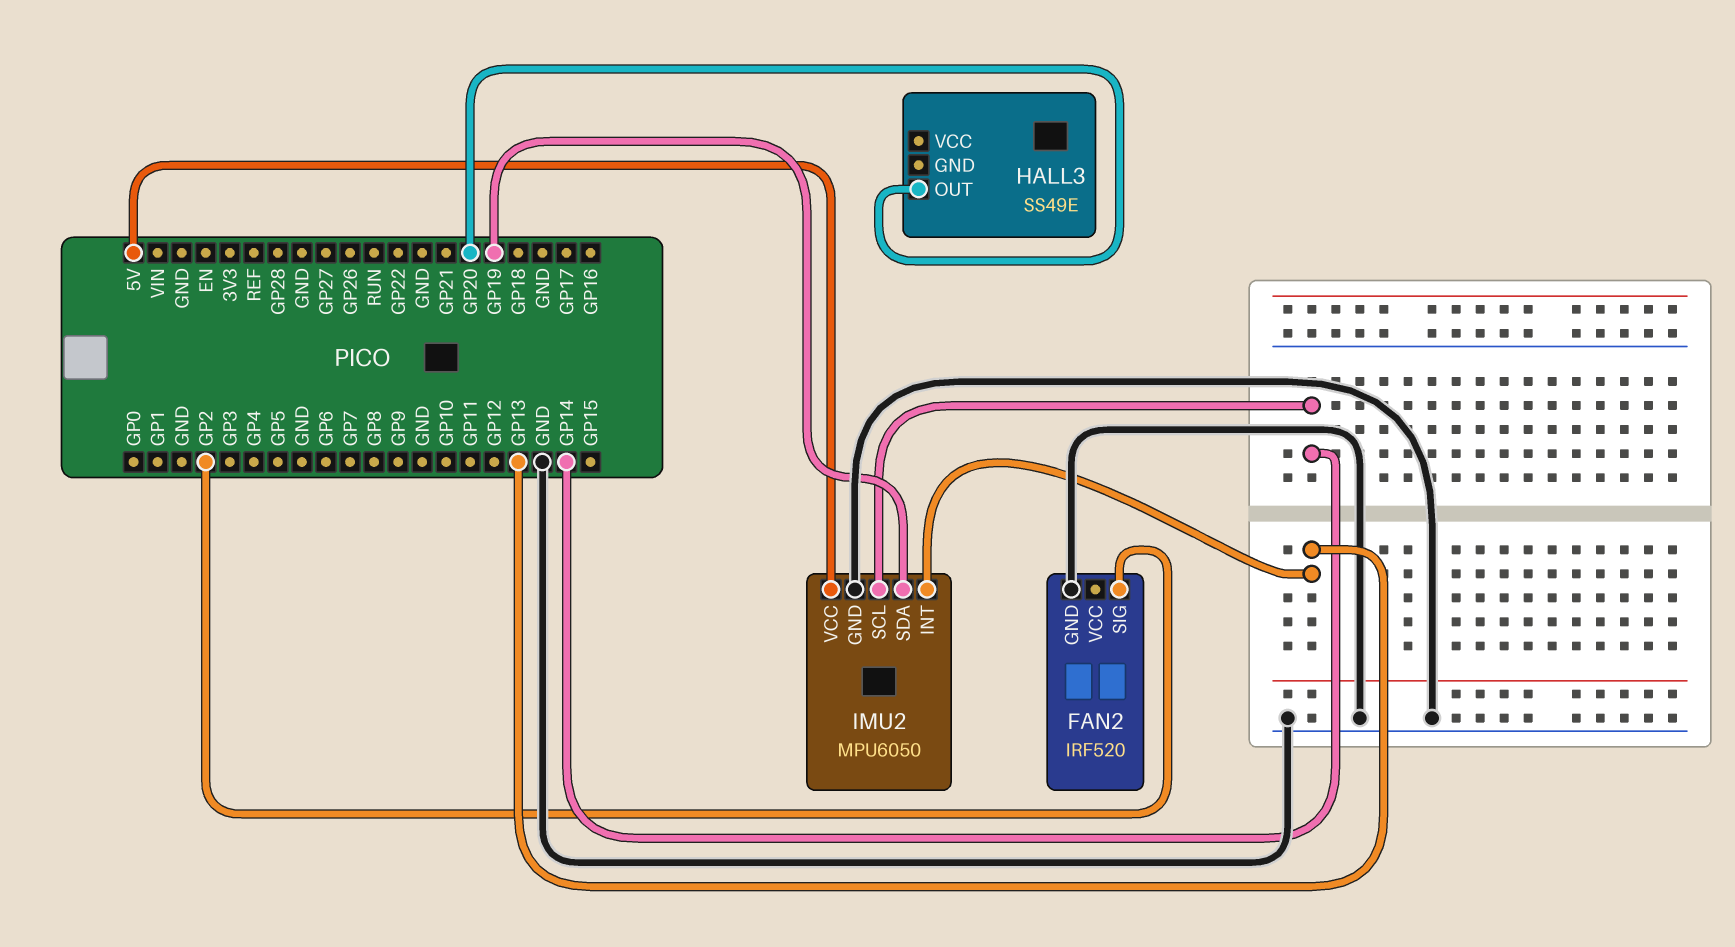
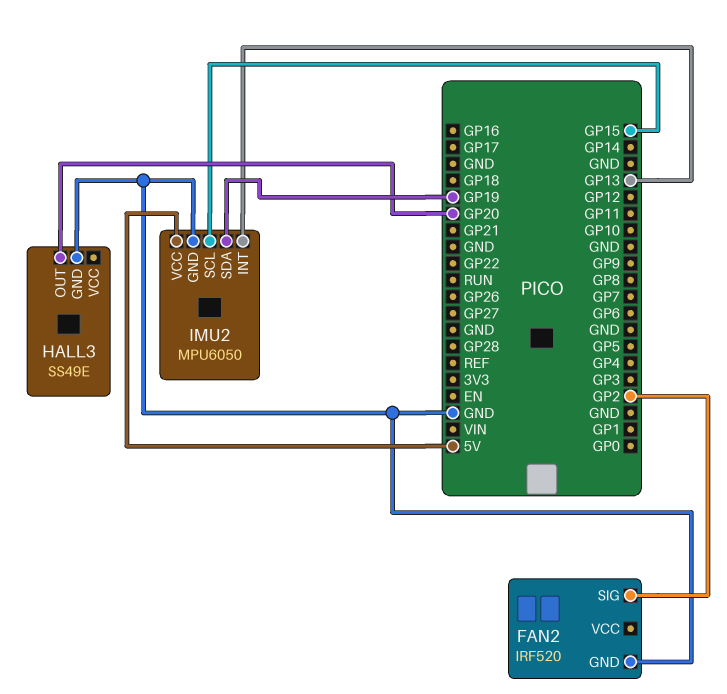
HALL3 pin GND: none -> GND
IMU2 pin SCL: GP14 -> GP15

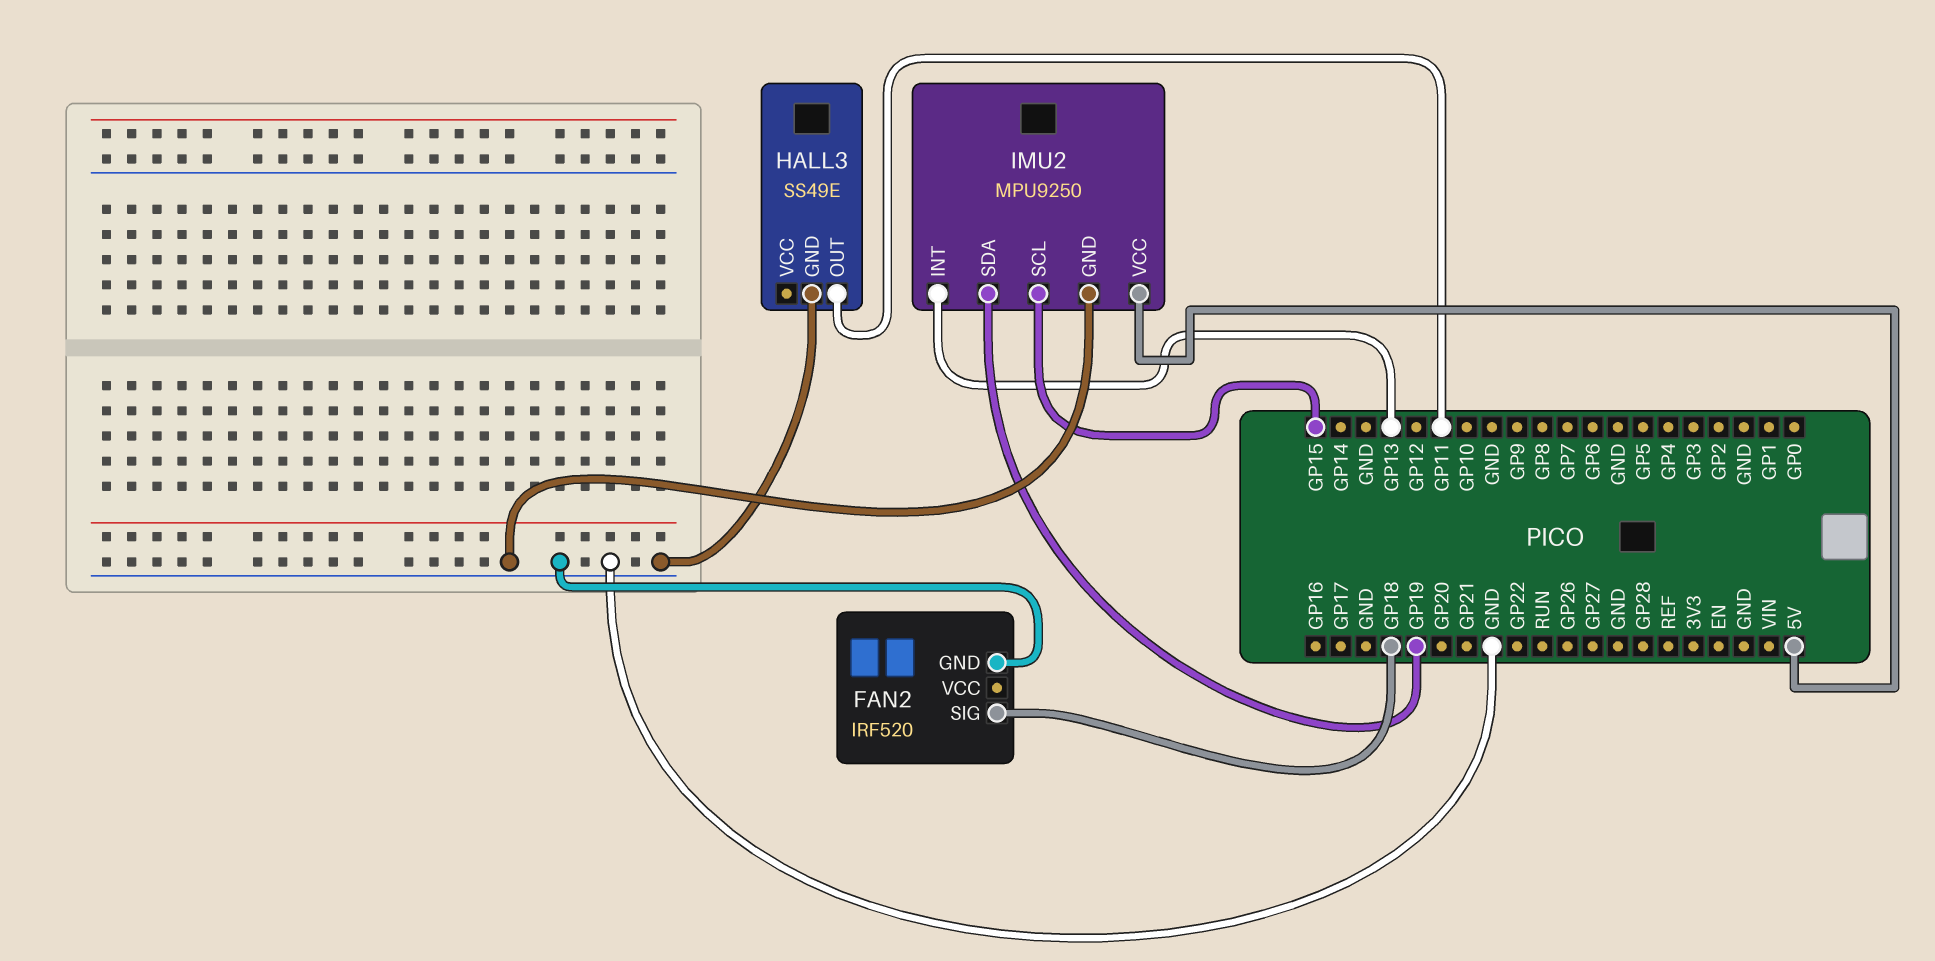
FAN2 pin SIG: GP2 -> GP18
HALL3 pin OUT: GP20 -> GP11
IMU2: MPU6050 -> MPU9250

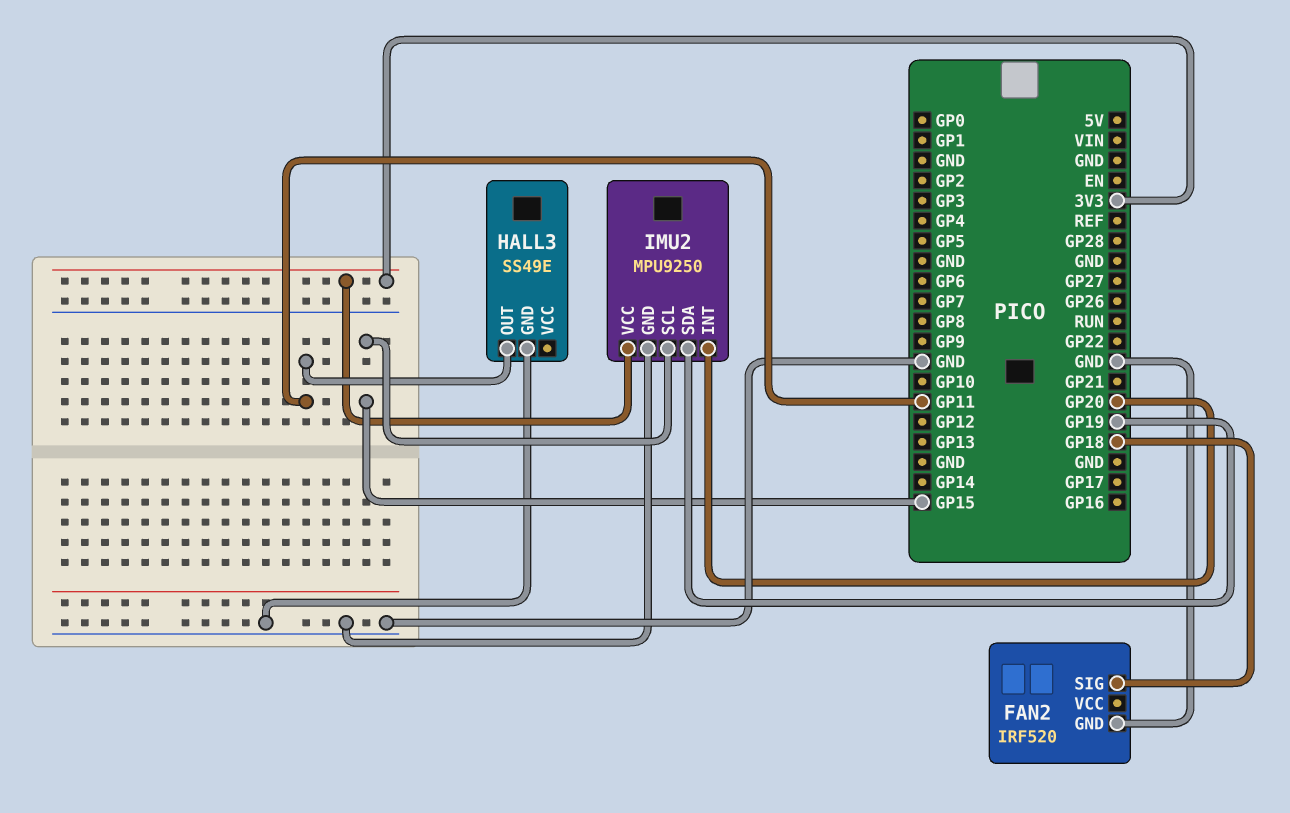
IMU2 pin INT: GP13 -> GP20
IMU2 pin VCC: 5V -> 3V3

